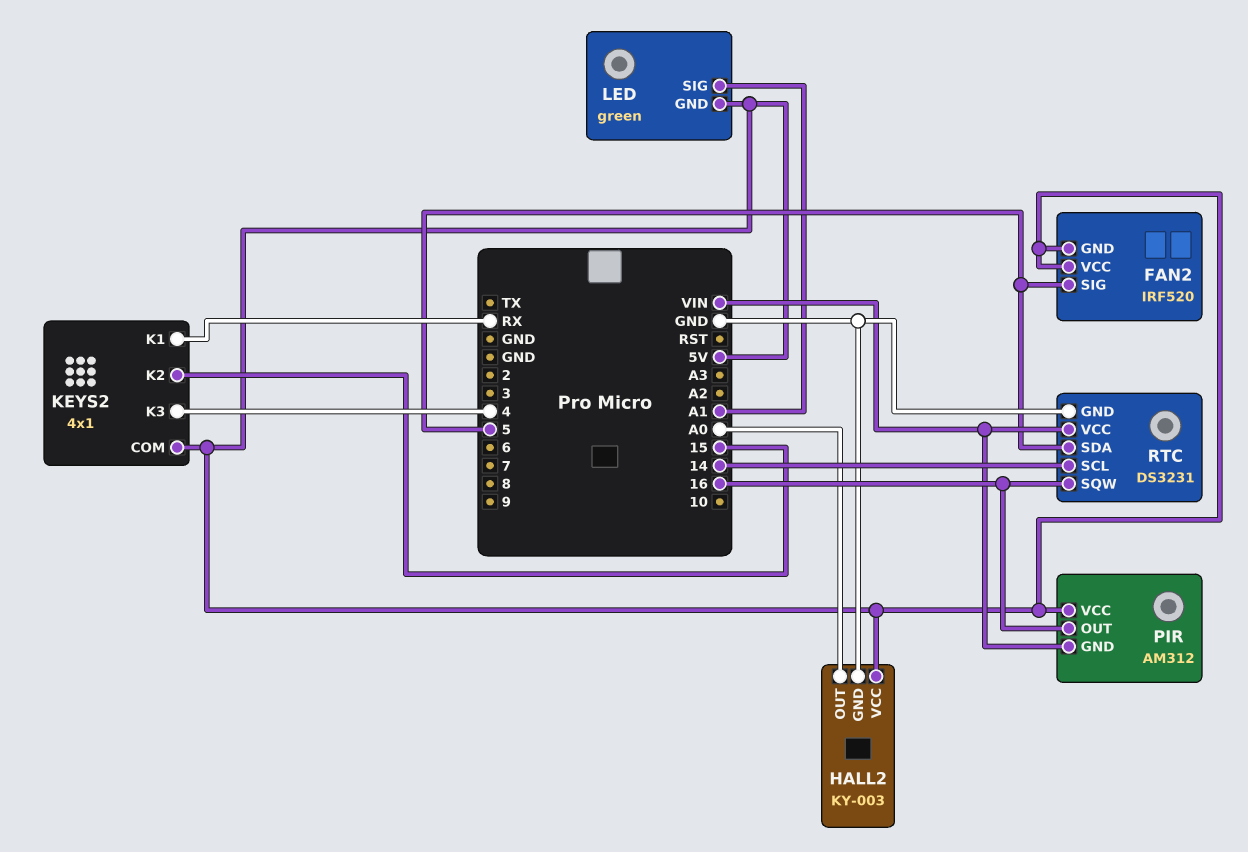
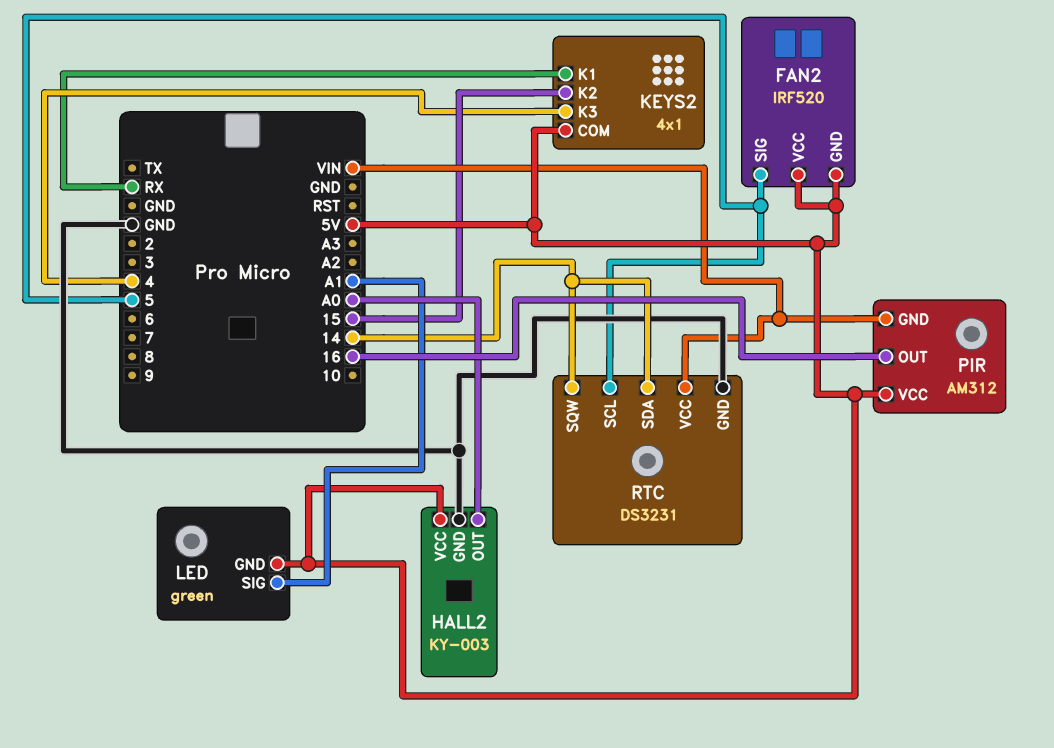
RTC pin SCL: 14 -> 5
RTC pin SDA: 5 -> 14
RTC pin SQW: 16 -> 14

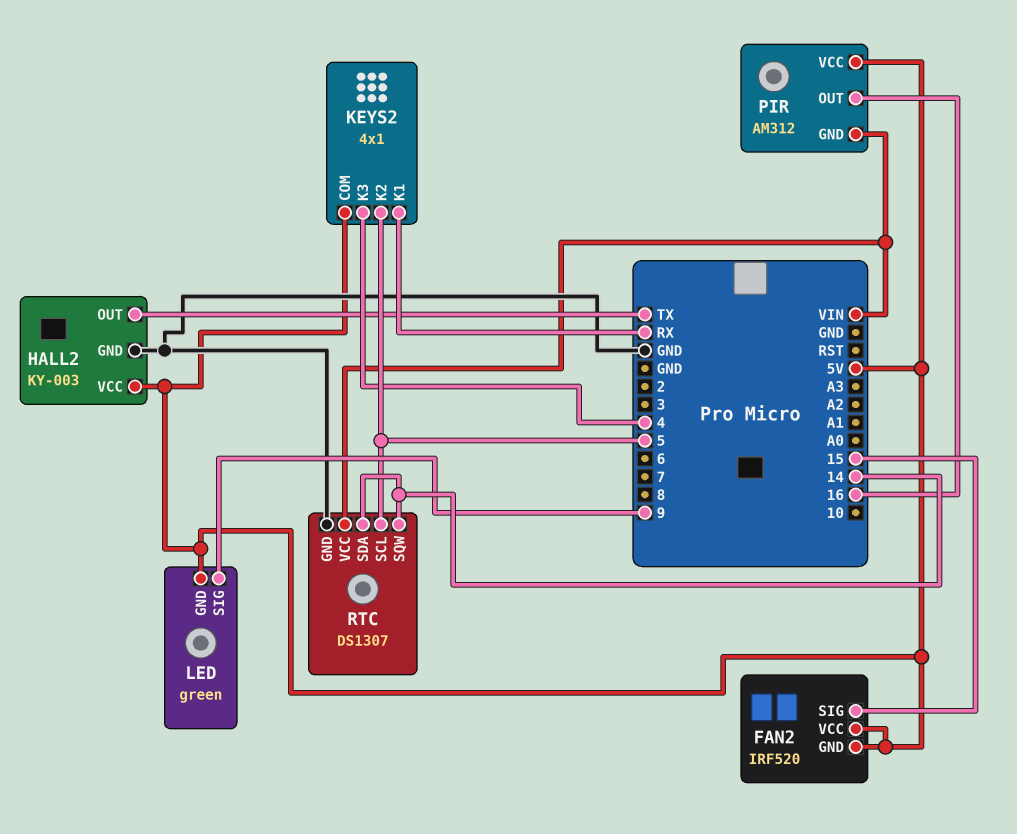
FAN2 pin SIG: 5 -> 15
HALL2 pin OUT: A0 -> TX
KEYS2 pin K2: 15 -> 5
LED pin SIG: A1 -> 9
RTC: DS3231 -> DS1307

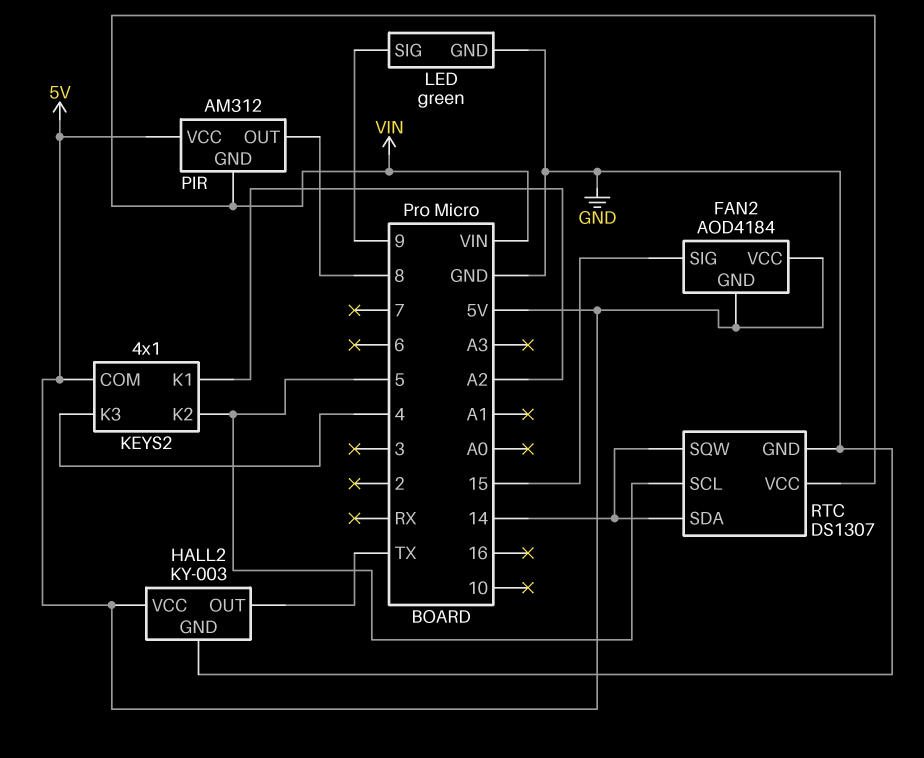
FAN2: IRF520 -> AOD4184
KEYS2 pin K1: RX -> A2
LED pin GND: 5V -> GND
PIR pin OUT: 16 -> 8

